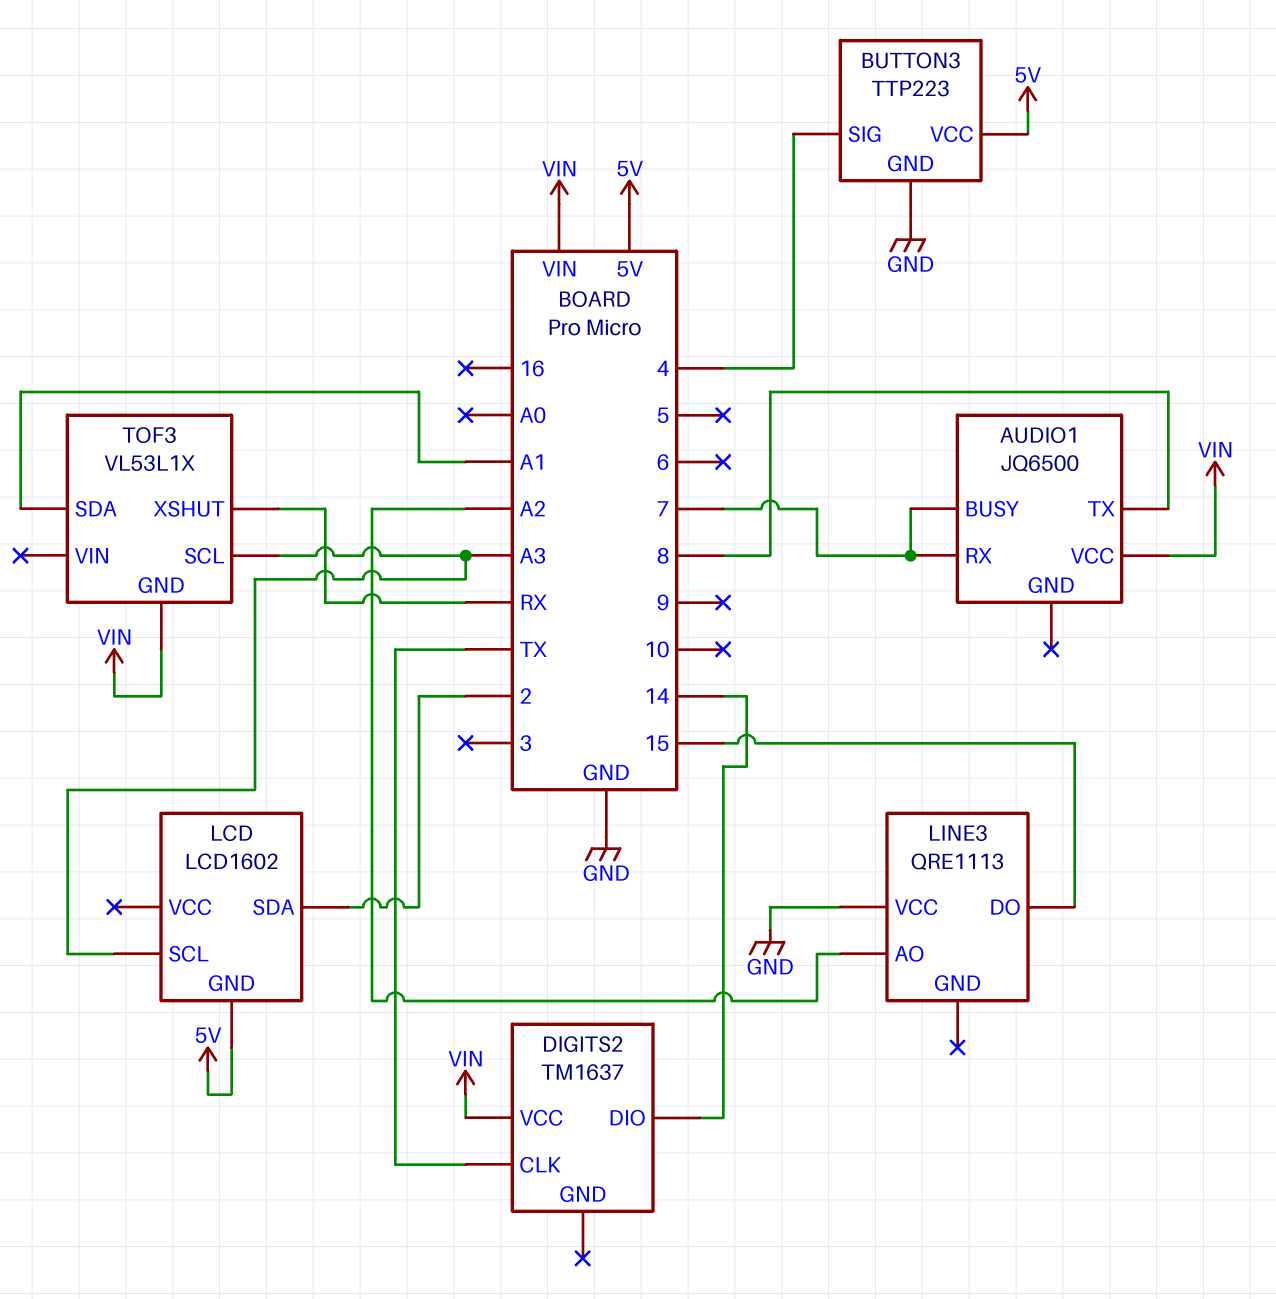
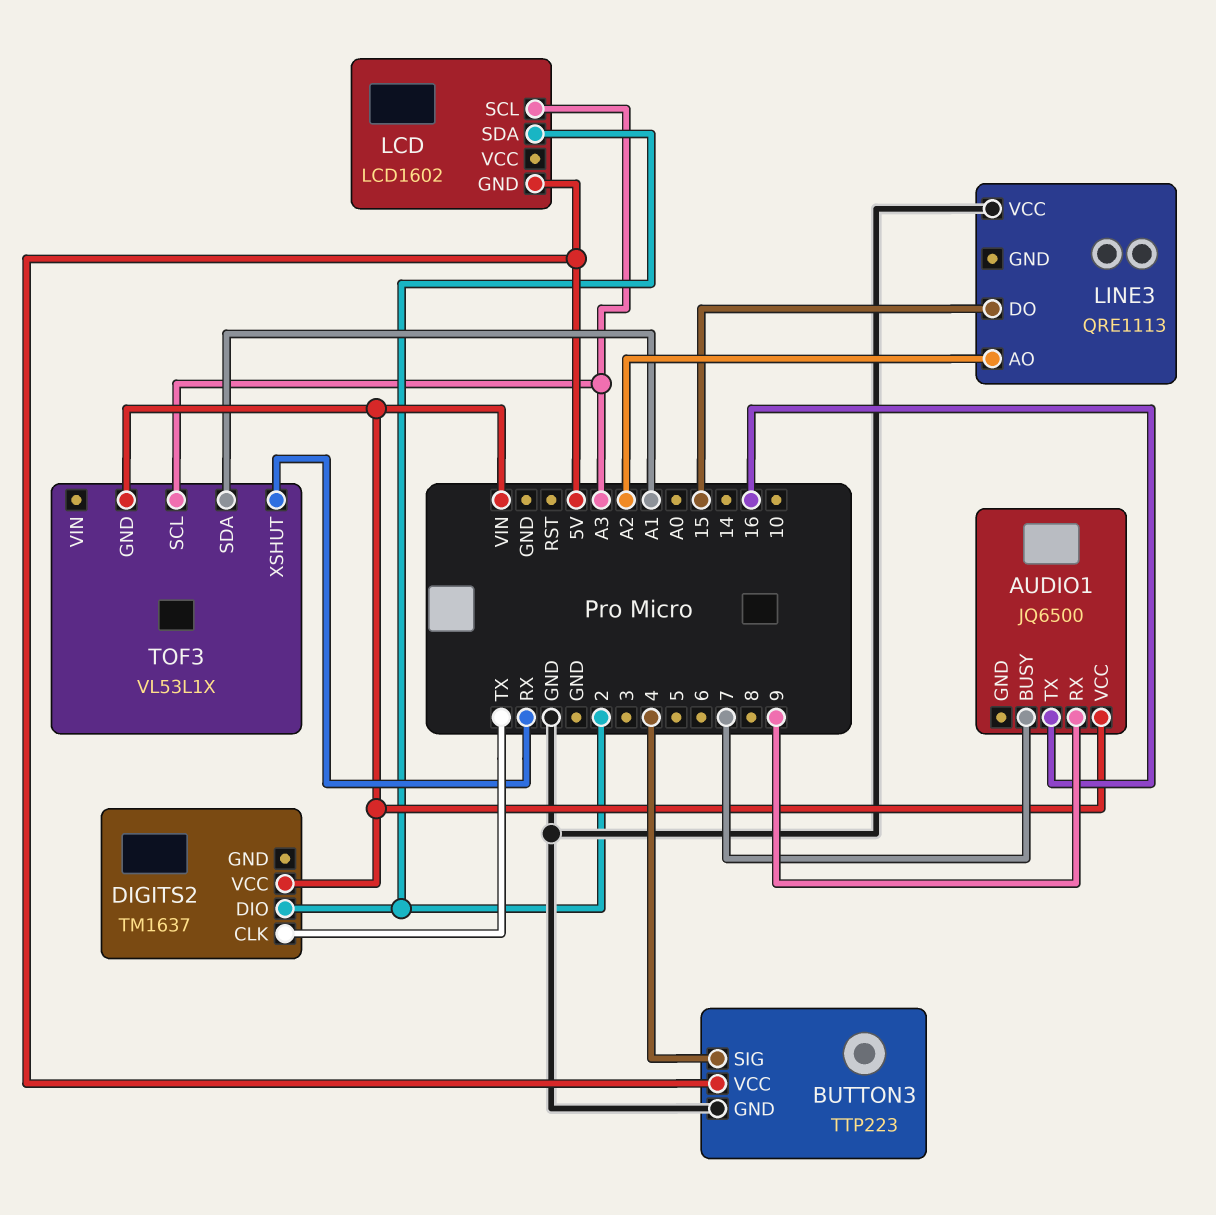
AUDIO1 pin RX: 7 -> 9
AUDIO1 pin TX: 8 -> 16
DIGITS2 pin DIO: 14 -> 2

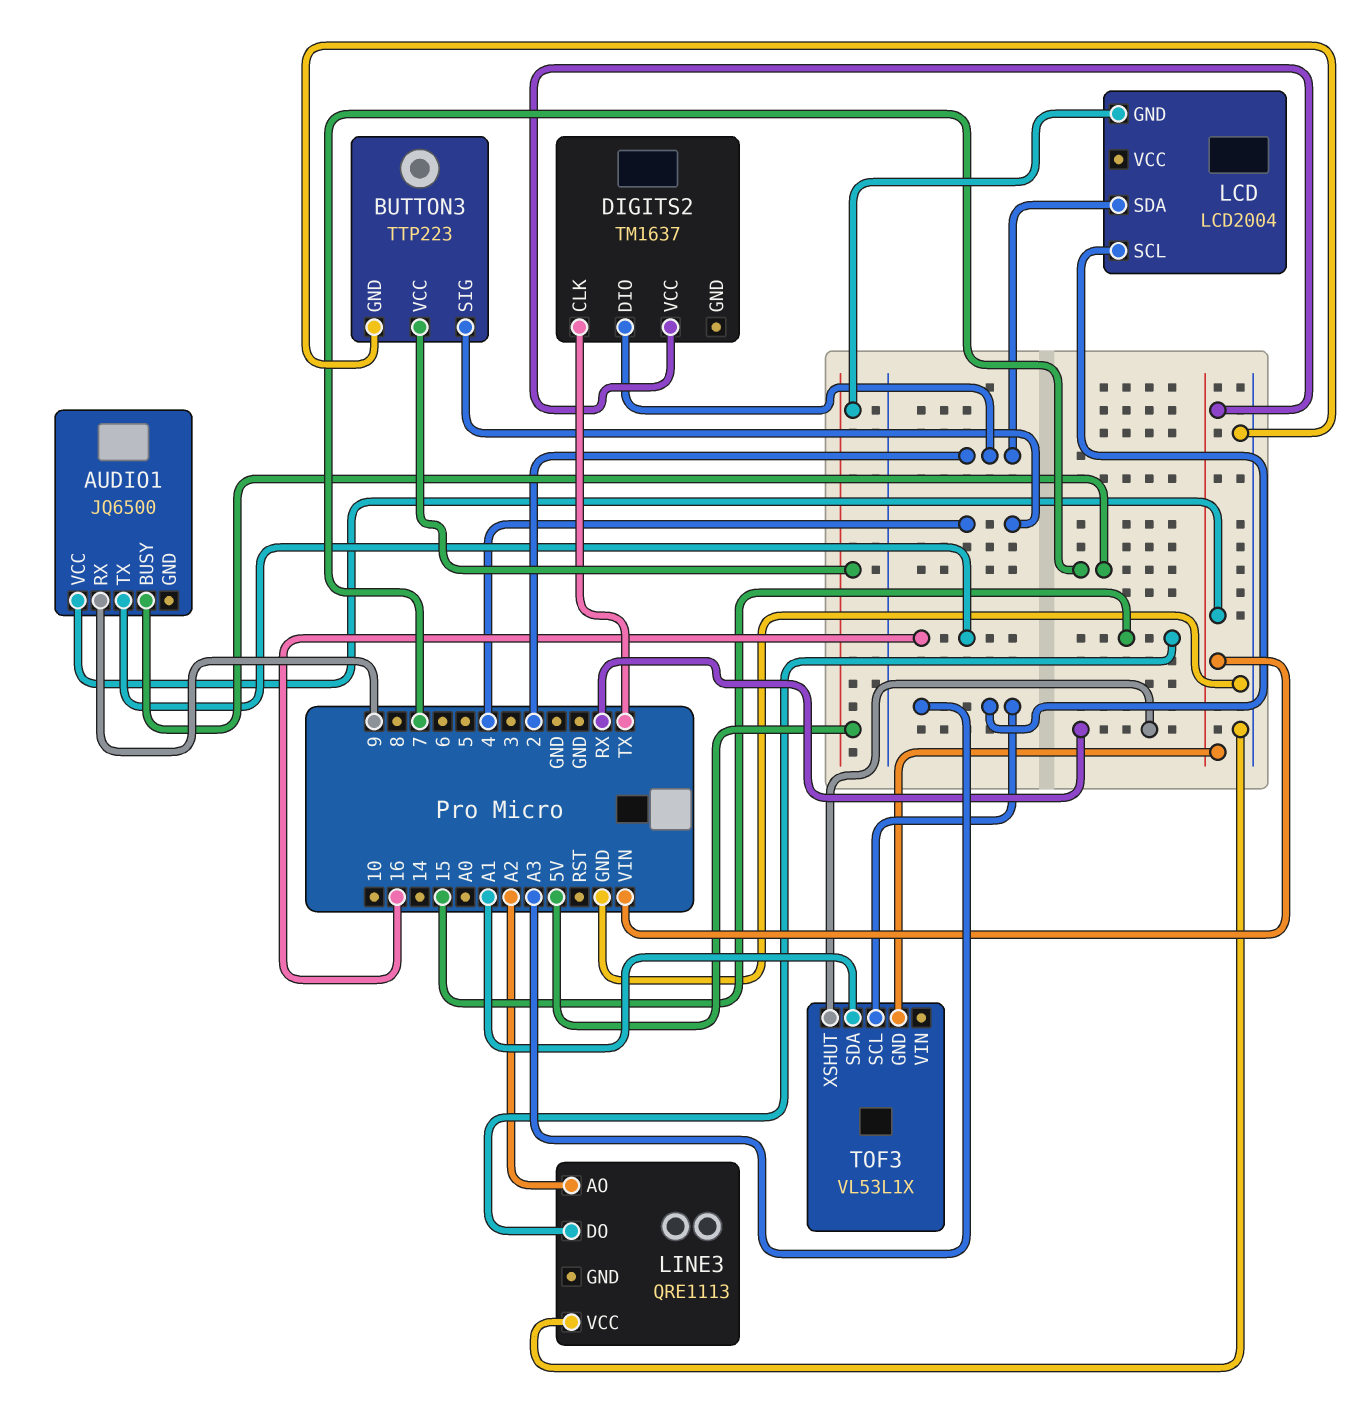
LCD: LCD1602 -> LCD2004

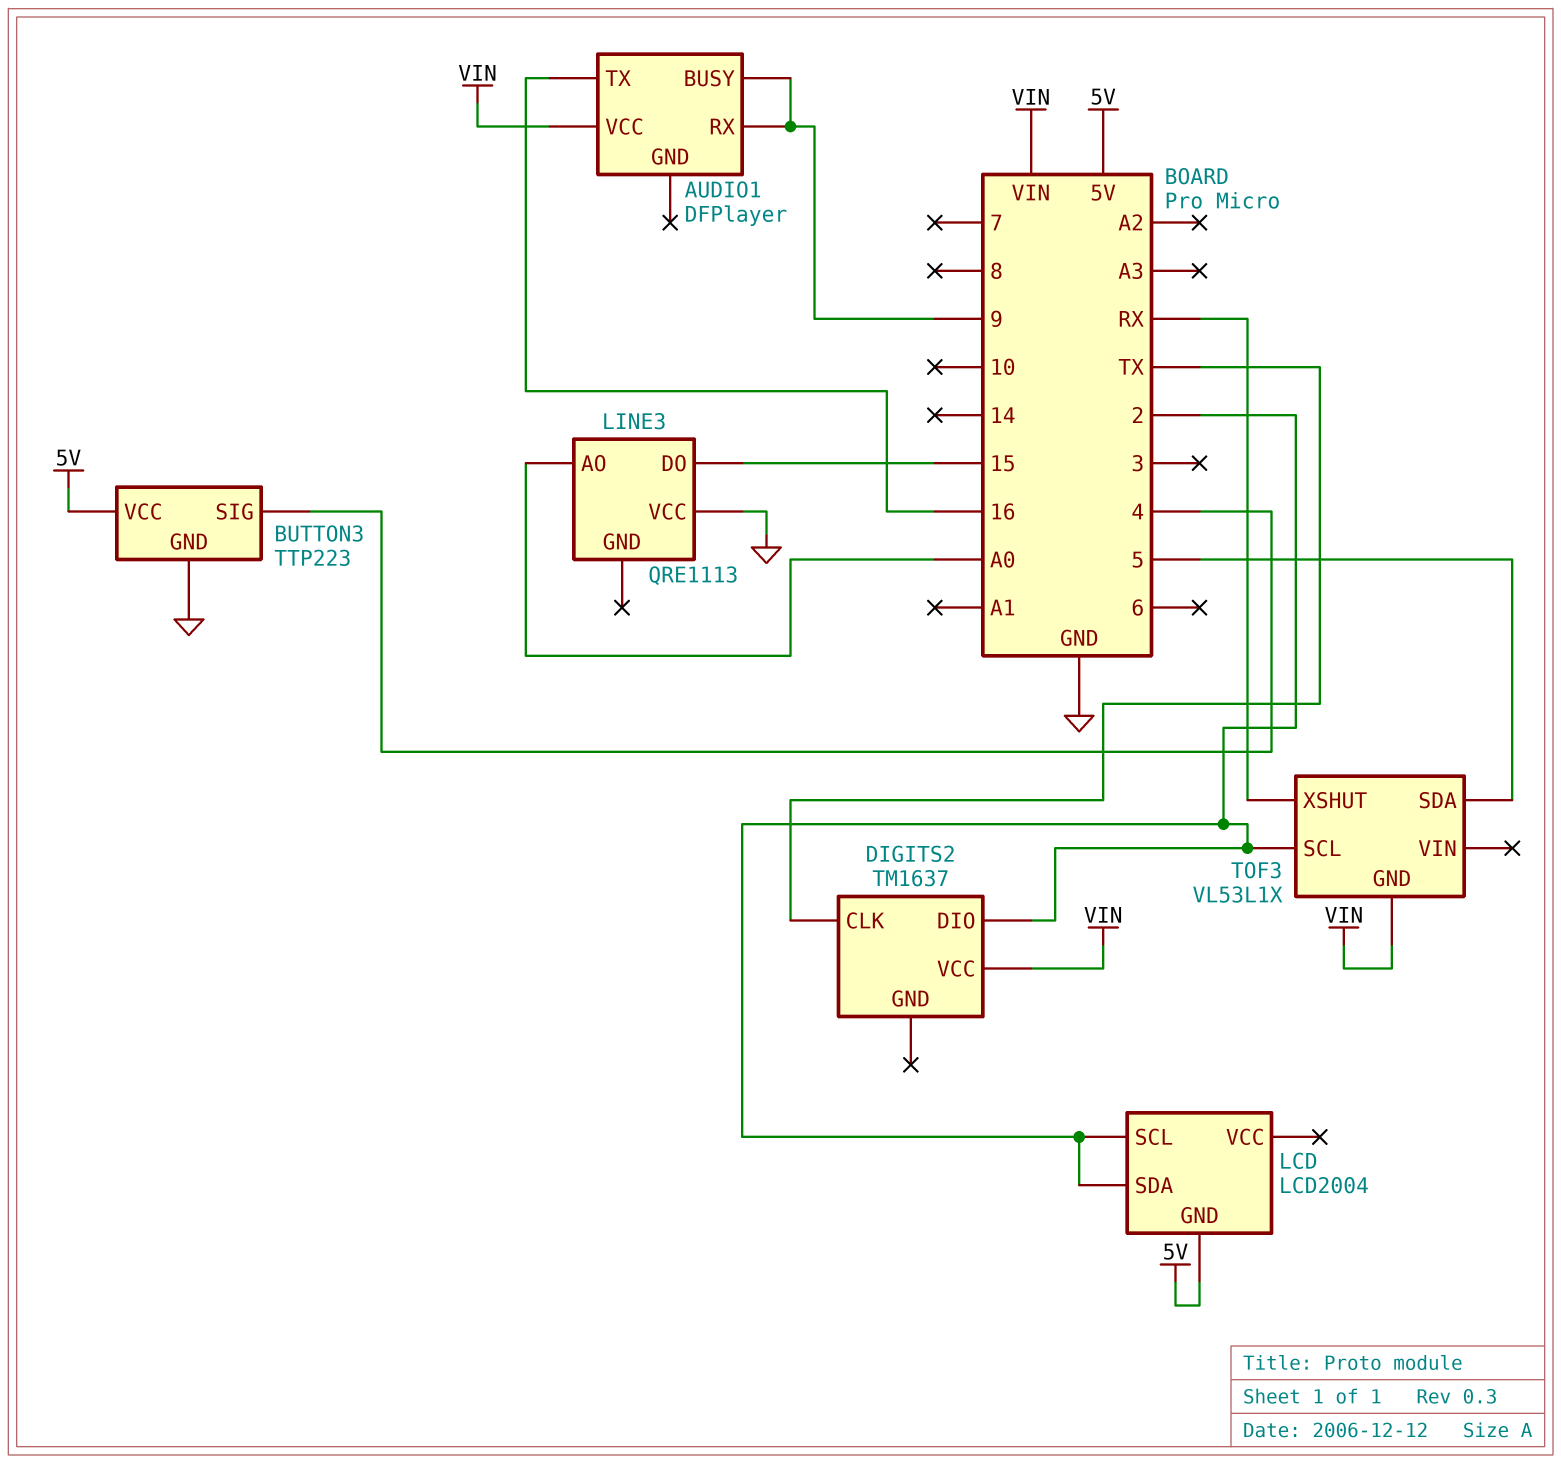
AUDIO1: JQ6500 -> DFPlayer
AUDIO1 pin BUSY: 7 -> 9
LCD pin SCL: A3 -> 2
LINE3 pin AO: A2 -> A0
TOF3 pin SCL: A3 -> 2
TOF3 pin SDA: A1 -> 5

